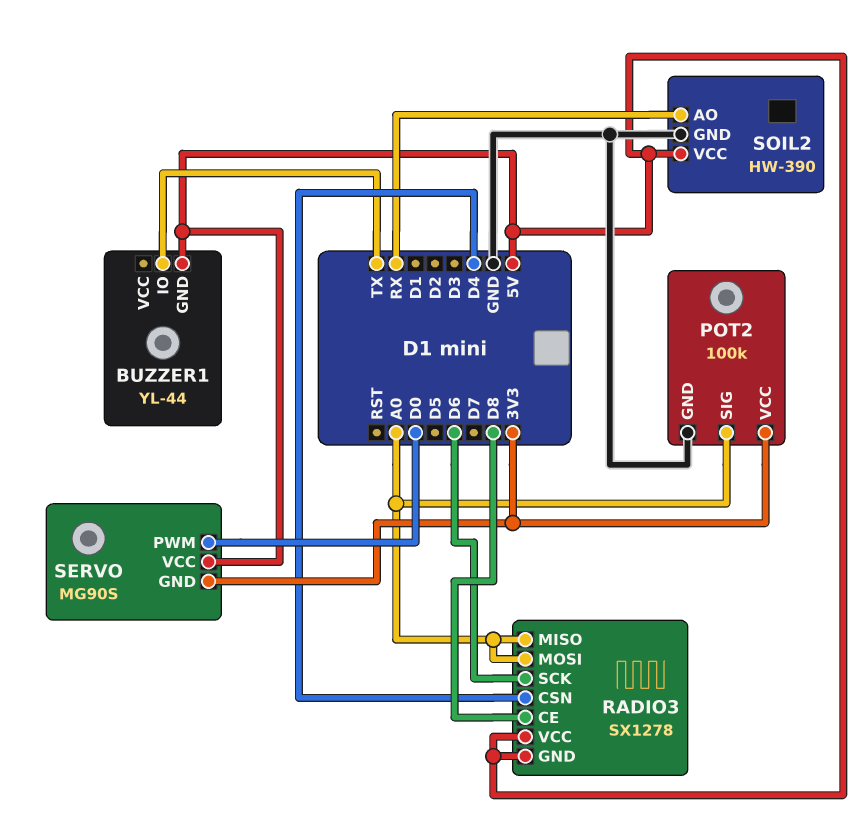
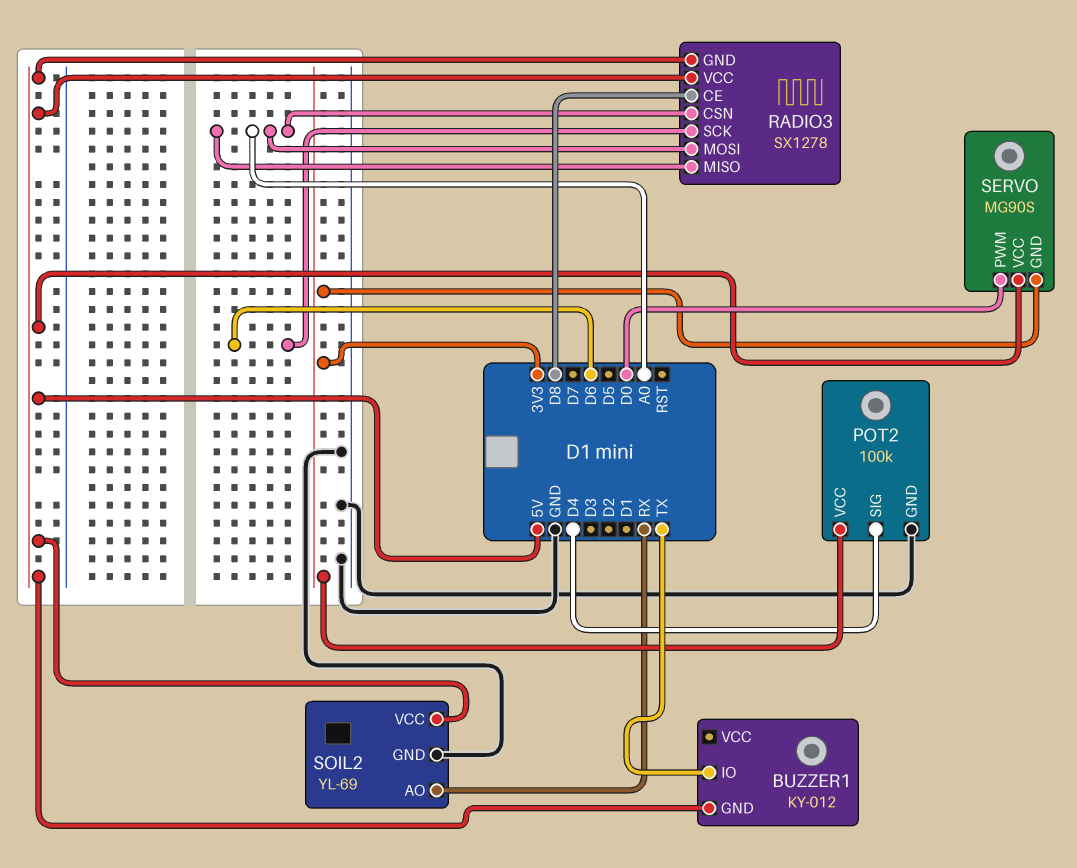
BUZZER1: YL-44 -> KY-012
POT2 pin SIG: A0 -> D4
RADIO3 pin CSN: D4 -> A0
SOIL2: HW-390 -> YL-69

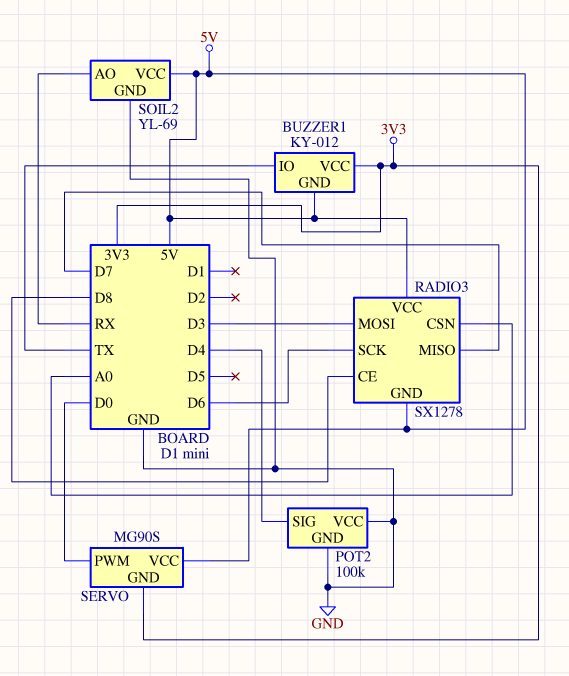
BUZZER1 pin VCC: none -> 3V3
POT2 pin VCC: 3V3 -> GND
RADIO3 pin MISO: A0 -> D7
RADIO3 pin MOSI: A0 -> D3

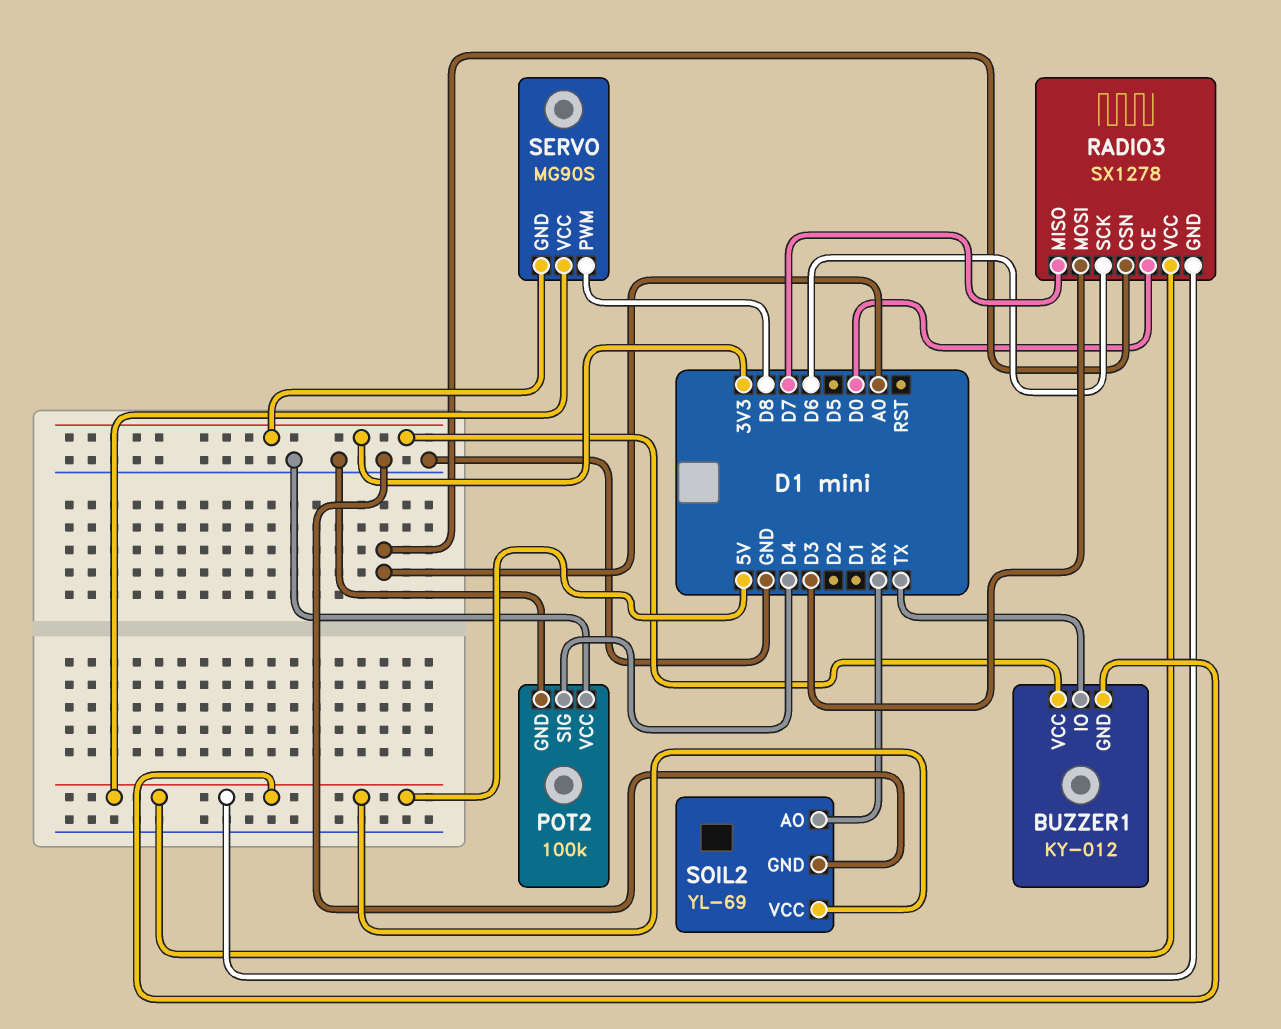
RADIO3 pin CE: D8 -> D0
SERVO pin PWM: D0 -> D8

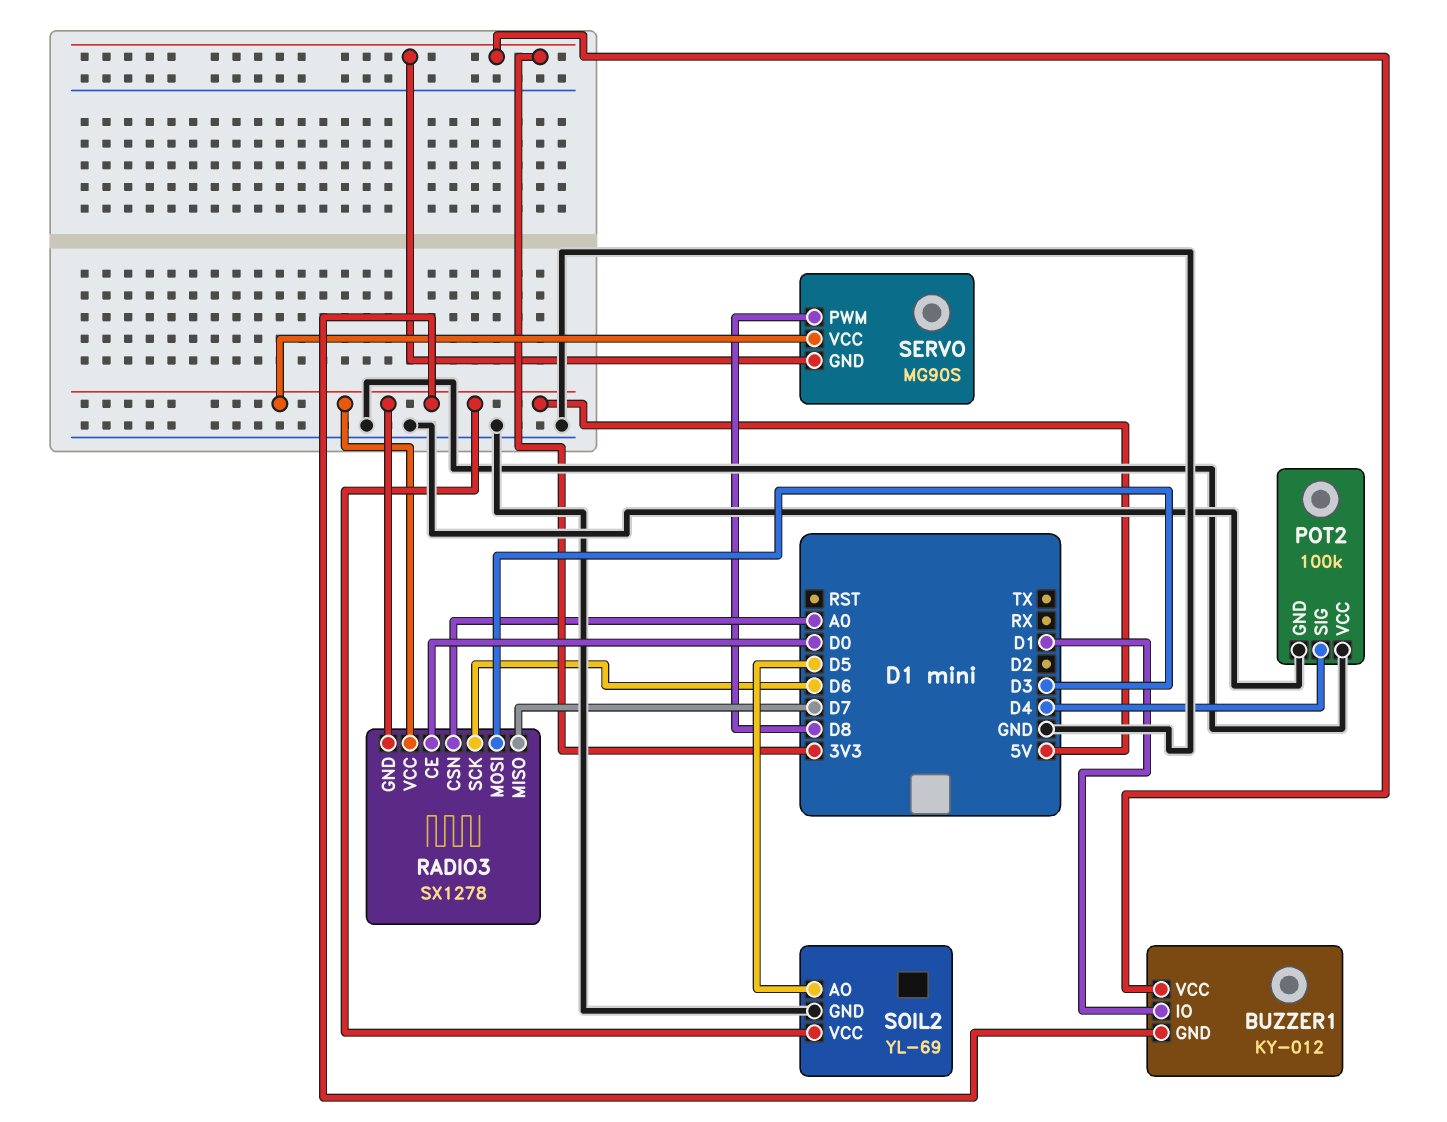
BUZZER1 pin IO: TX -> D1
SOIL2 pin AO: RX -> D5

